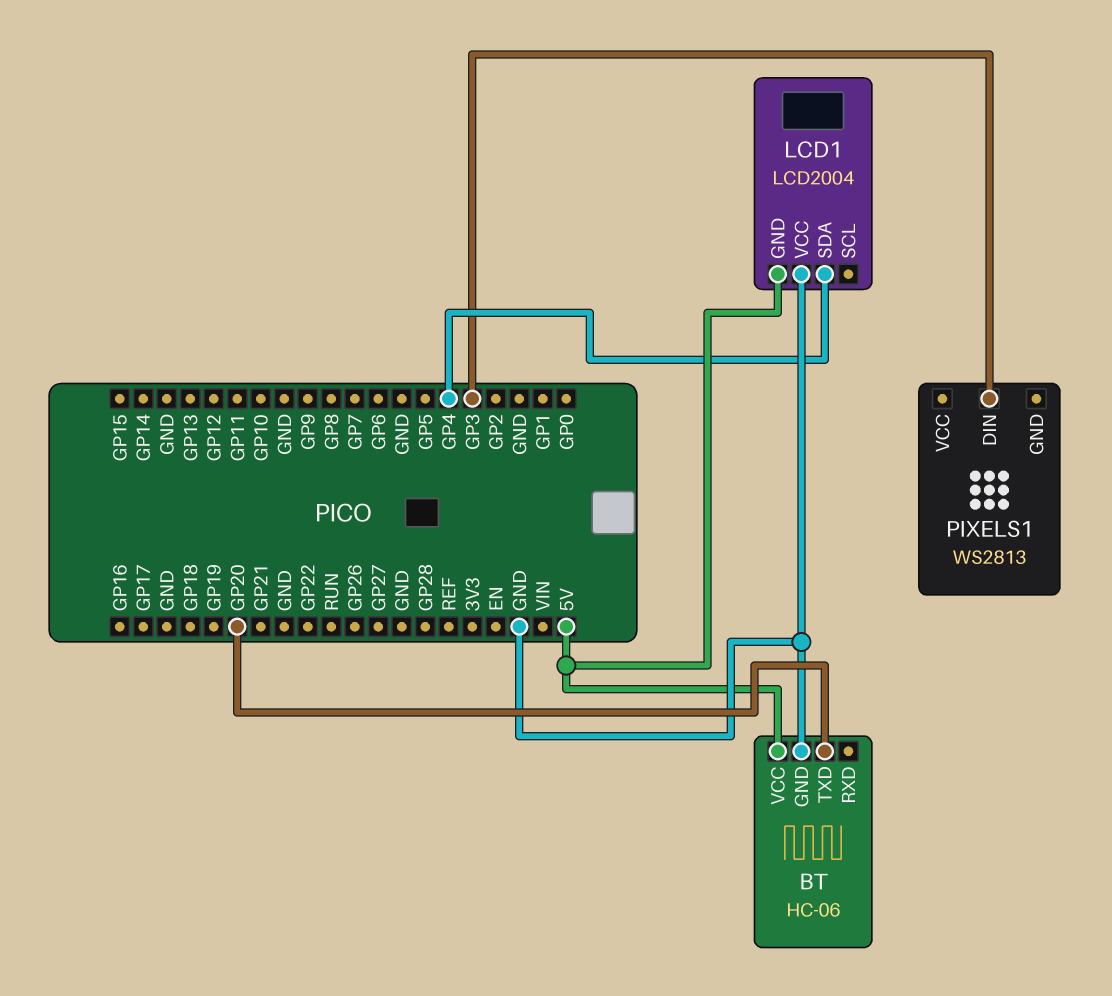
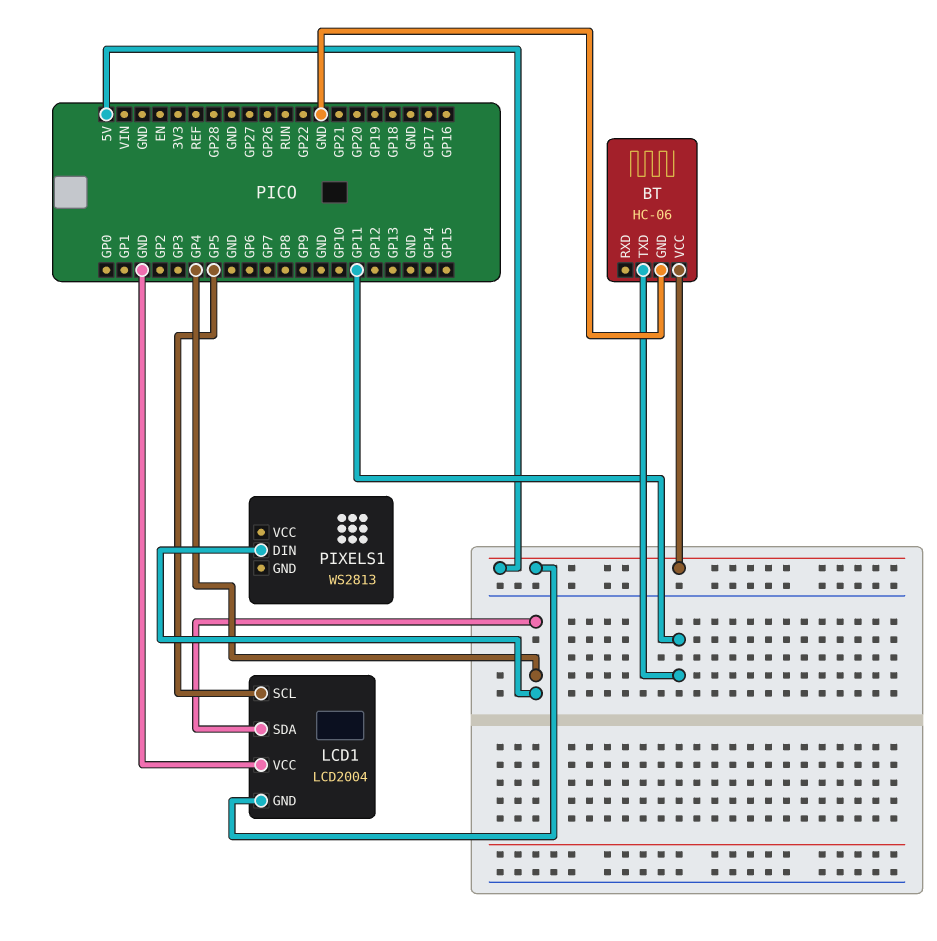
BT pin TXD: GP20 -> GP11
LCD1 pin SCL: none -> GP5
PIXELS1 pin DIN: GP3 -> GP4

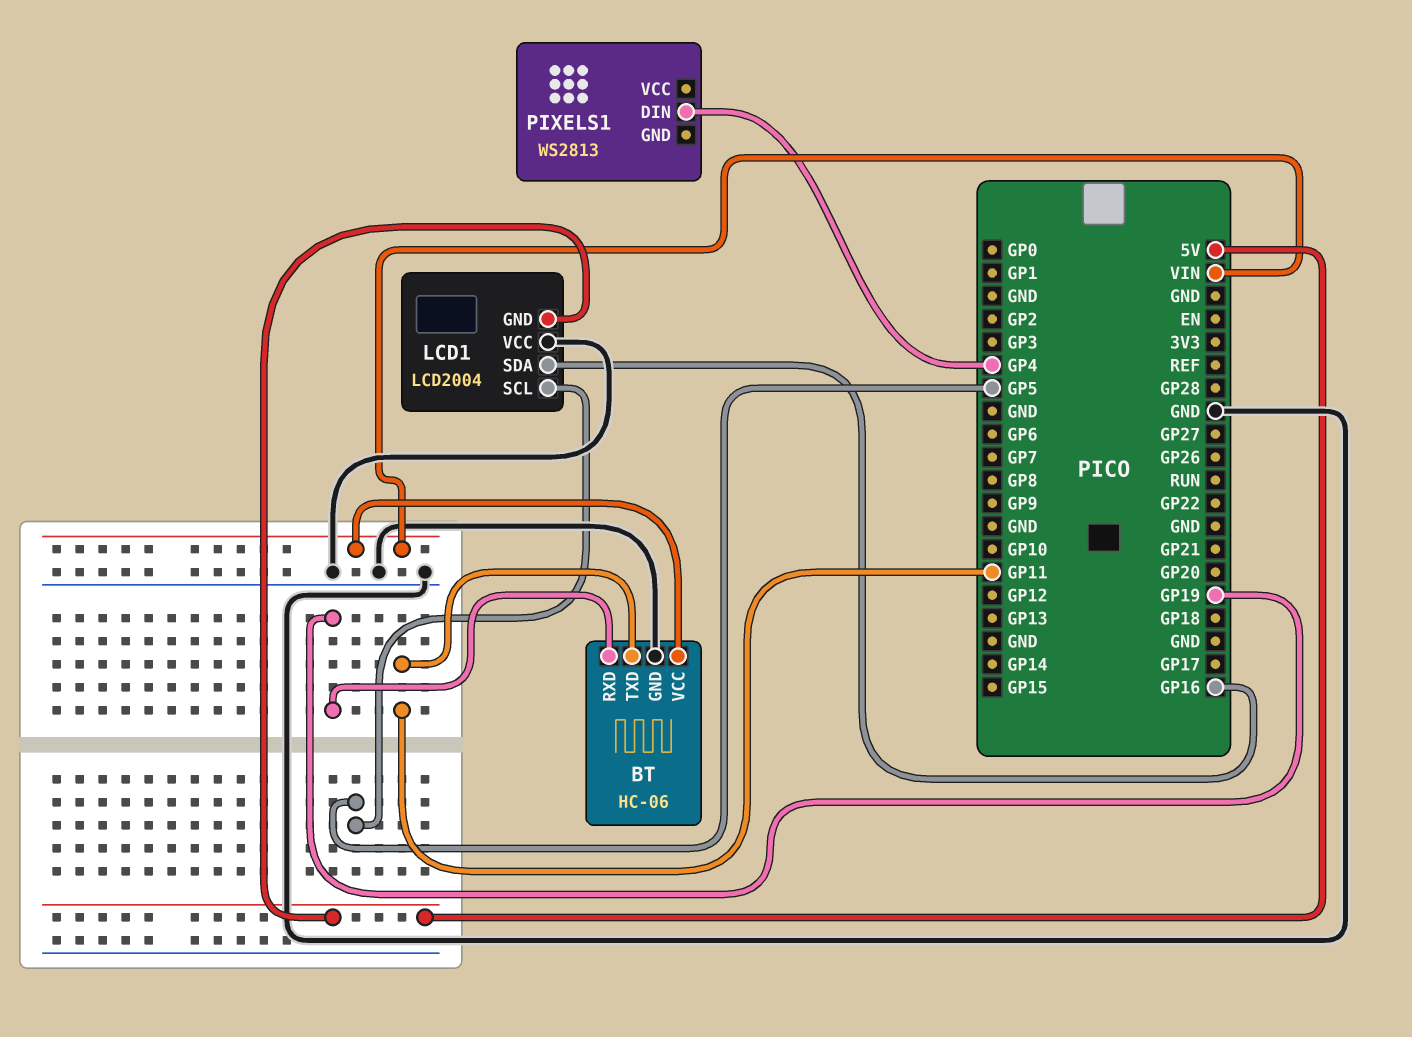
BT pin RXD: none -> GP19
BT pin VCC: 5V -> VIN
LCD1 pin SDA: GP4 -> GP16

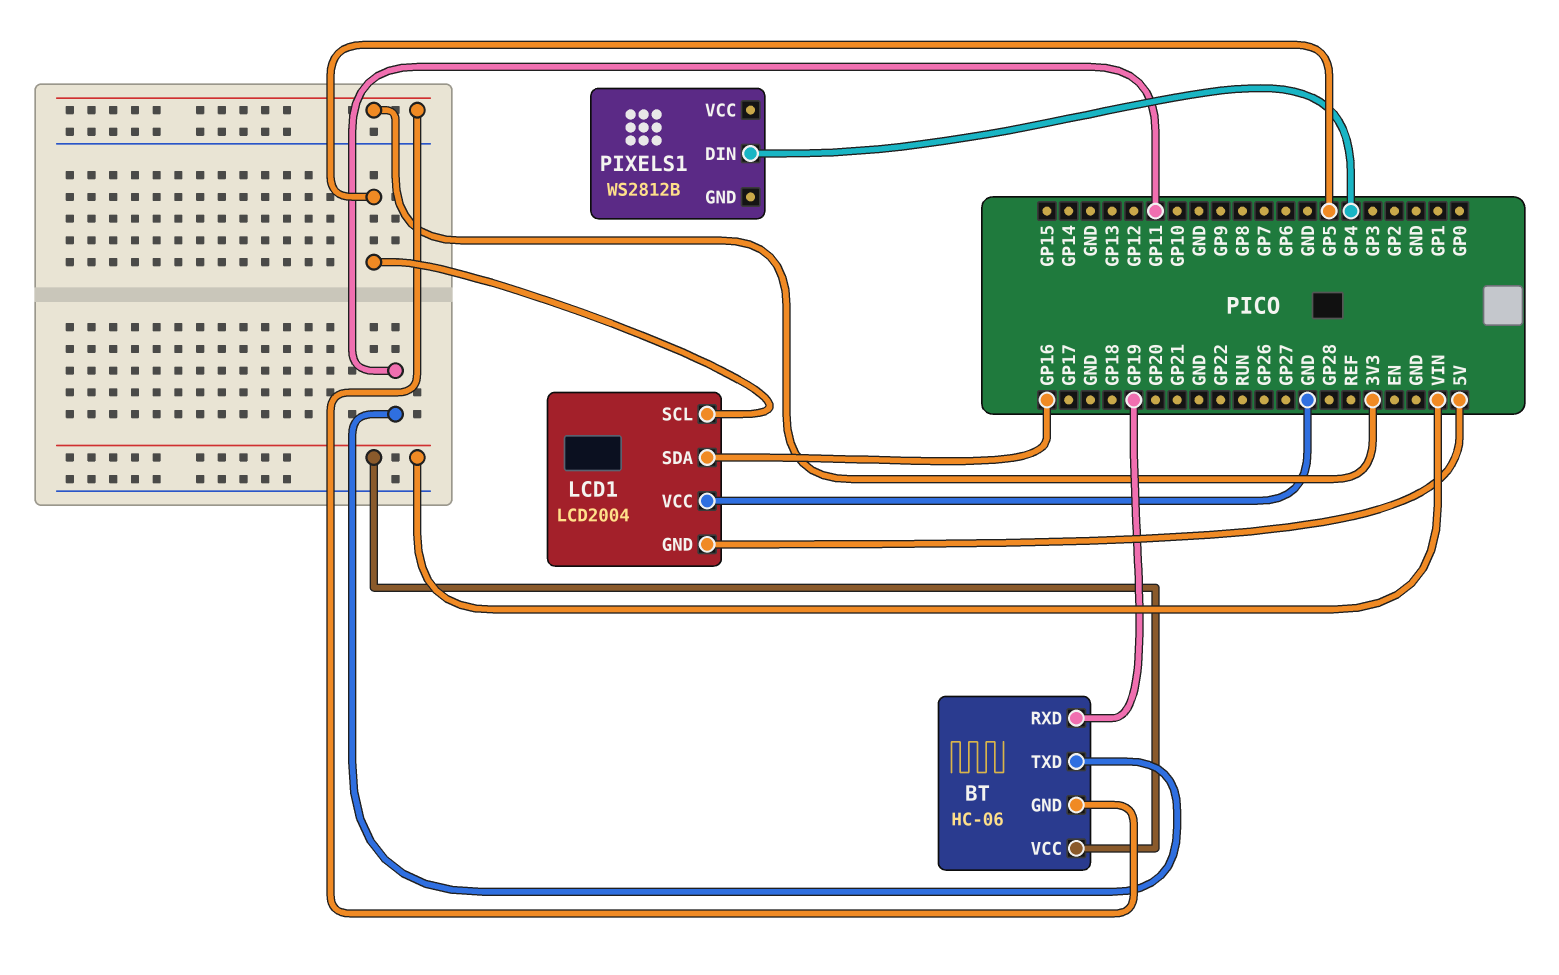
BT pin GND: GND -> 3V3
PIXELS1: WS2813 -> WS2812B

